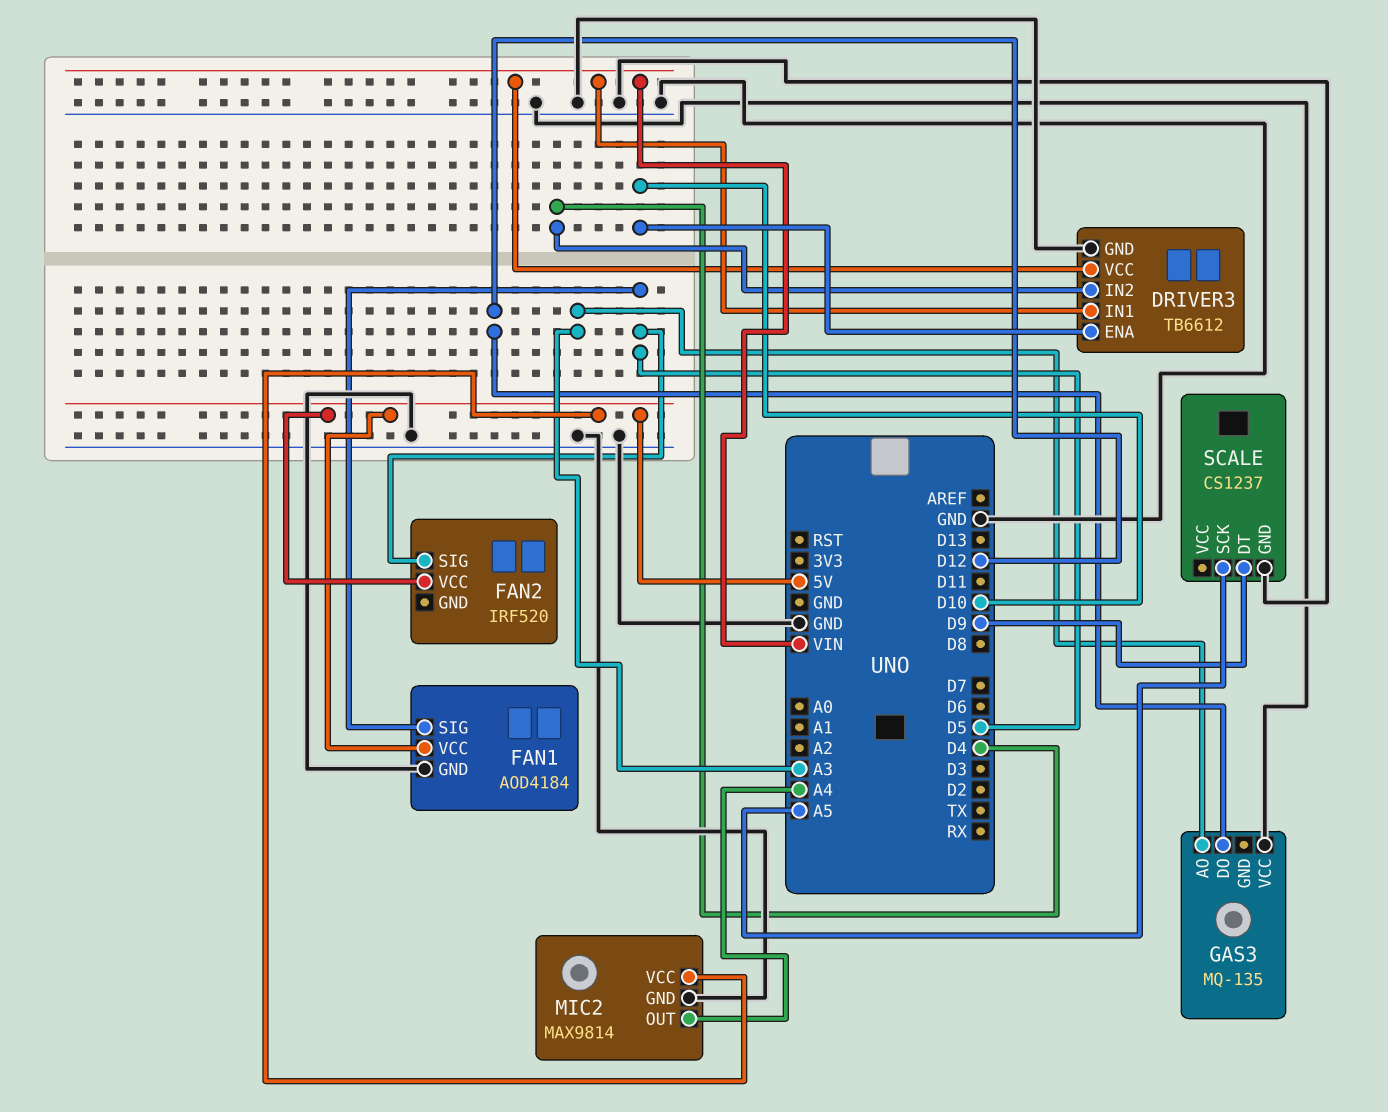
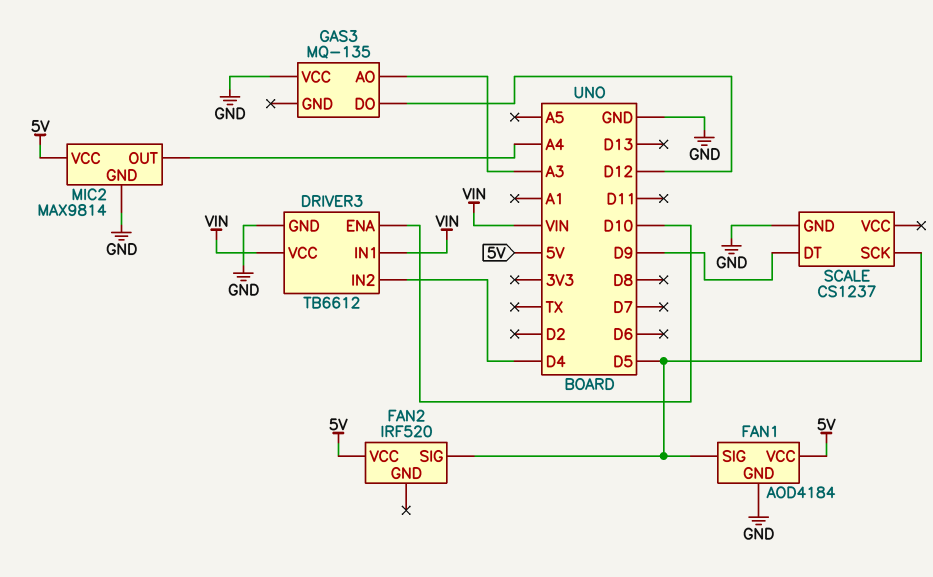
SCALE pin SCK: A5 -> D5

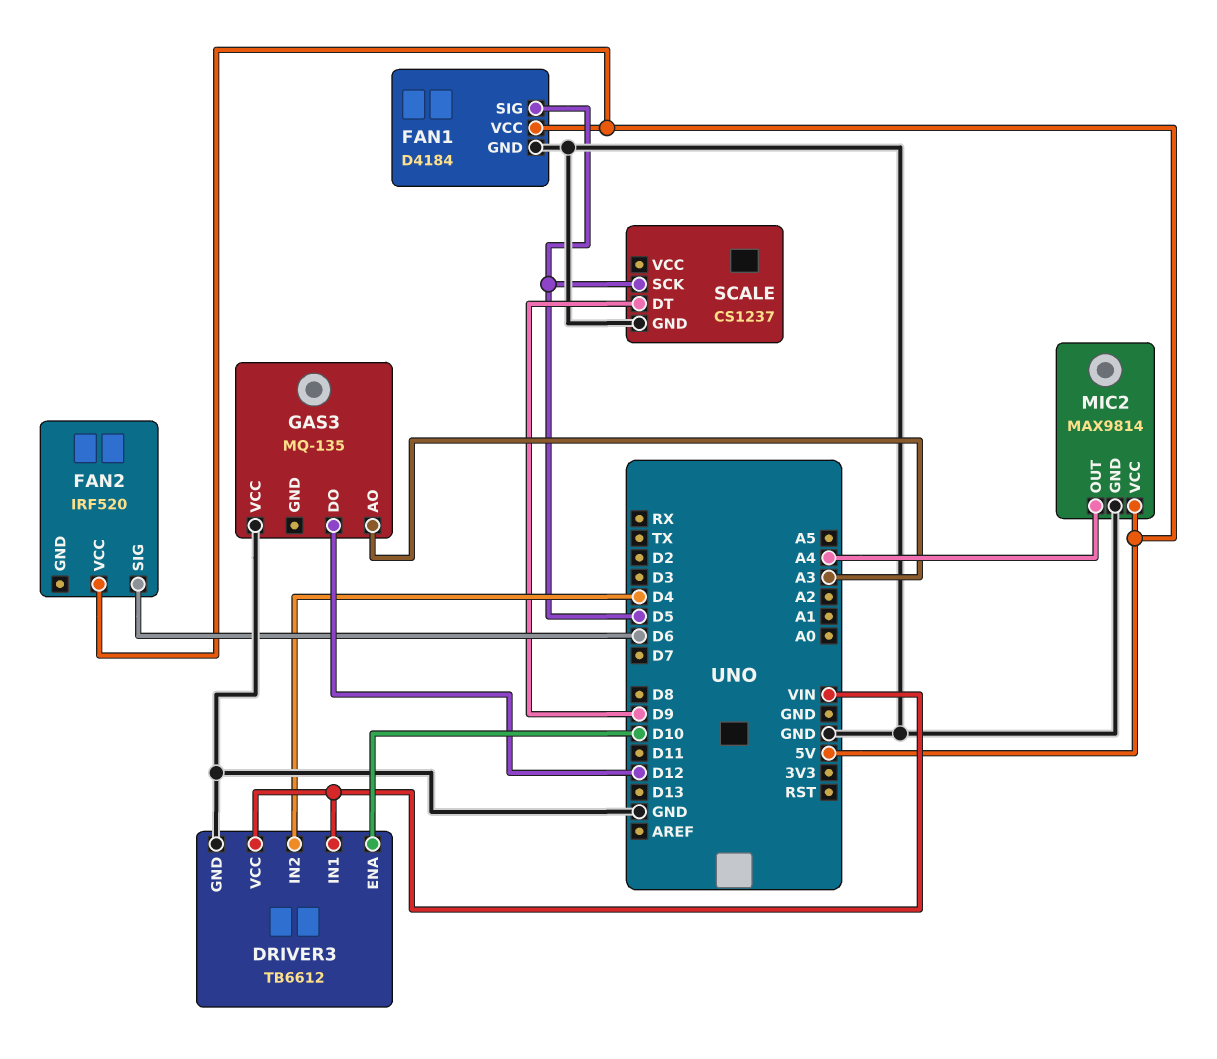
FAN1: AOD4184 -> D4184
FAN2 pin SIG: D5 -> D6

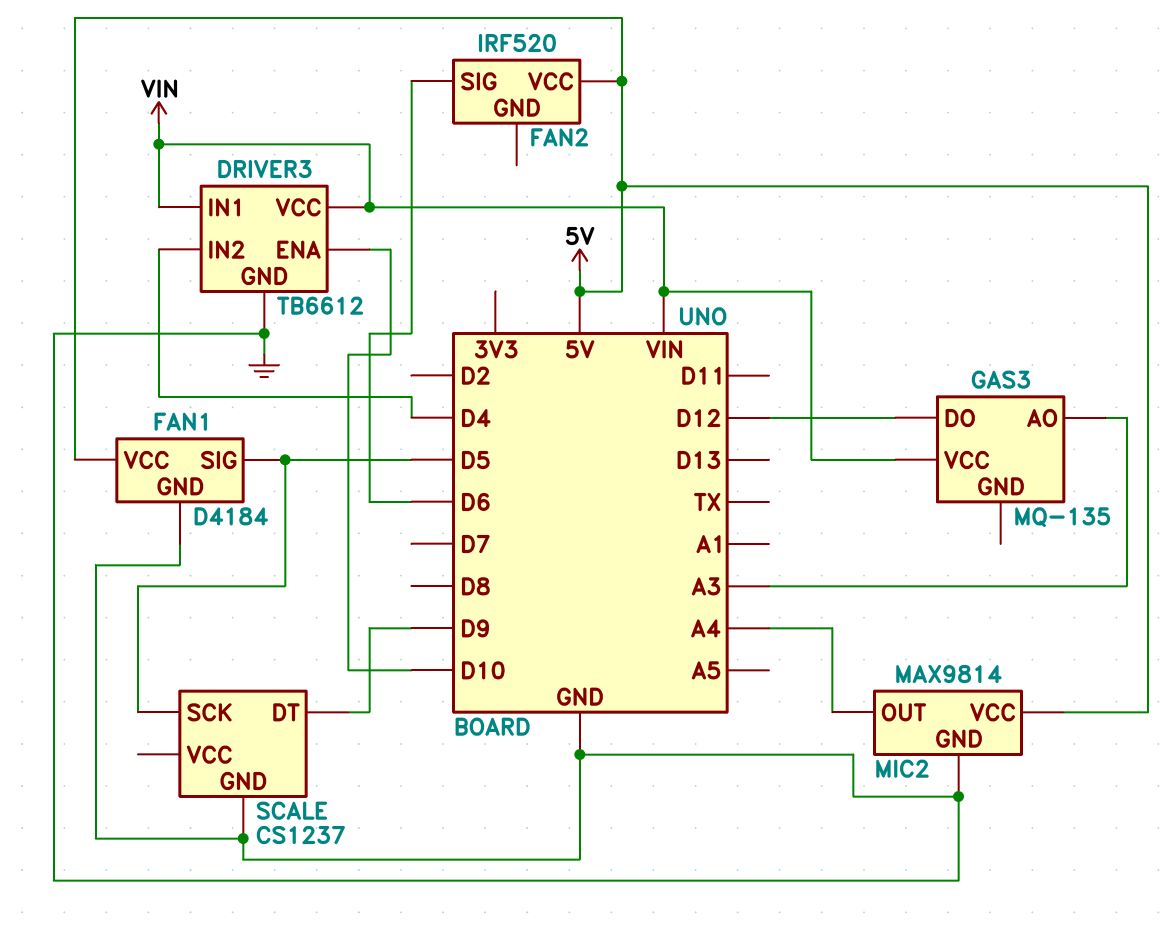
GAS3 pin VCC: GND -> VIN

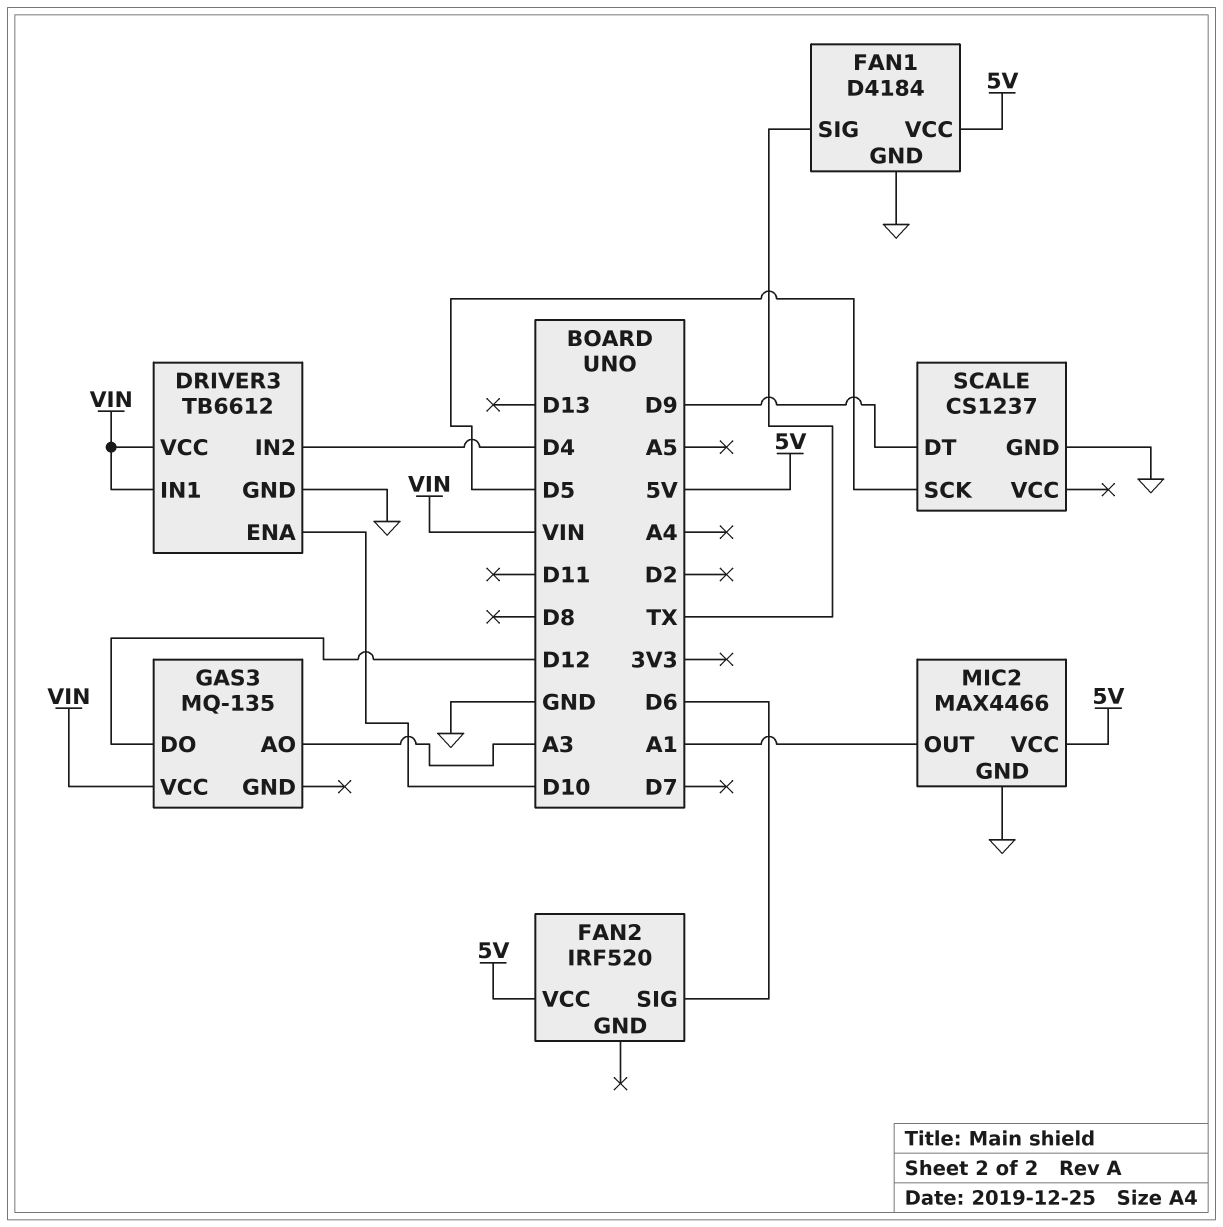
FAN1 pin SIG: D5 -> TX
MIC2: MAX9814 -> MAX4466
MIC2 pin OUT: A4 -> A1

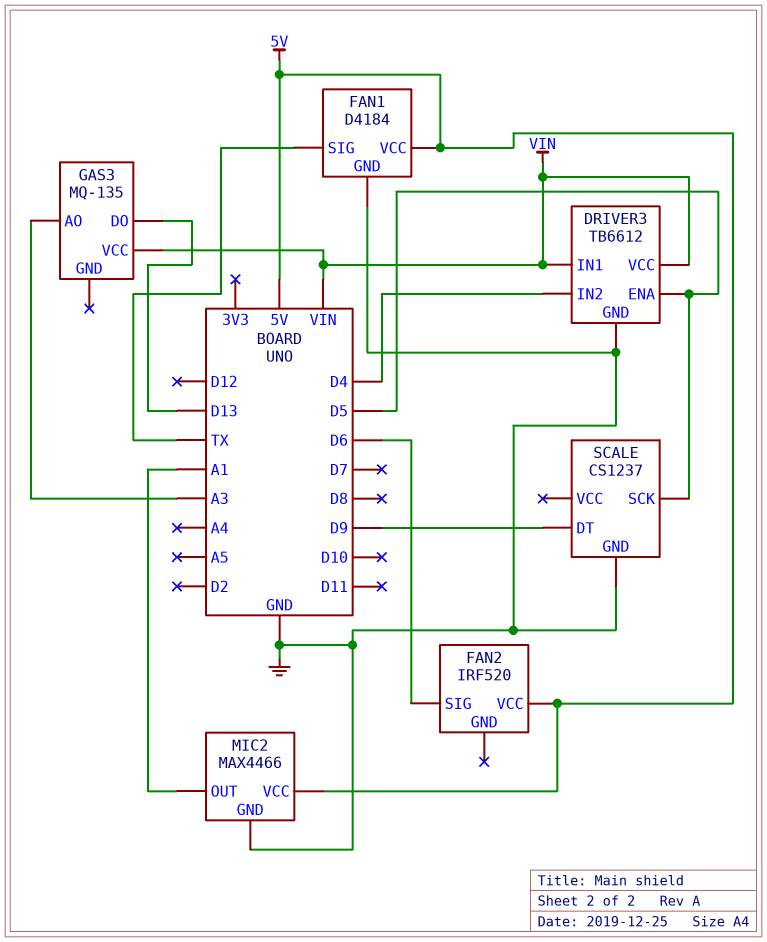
DRIVER3 pin ENA: D10 -> D5
GAS3 pin DO: D12 -> D13

